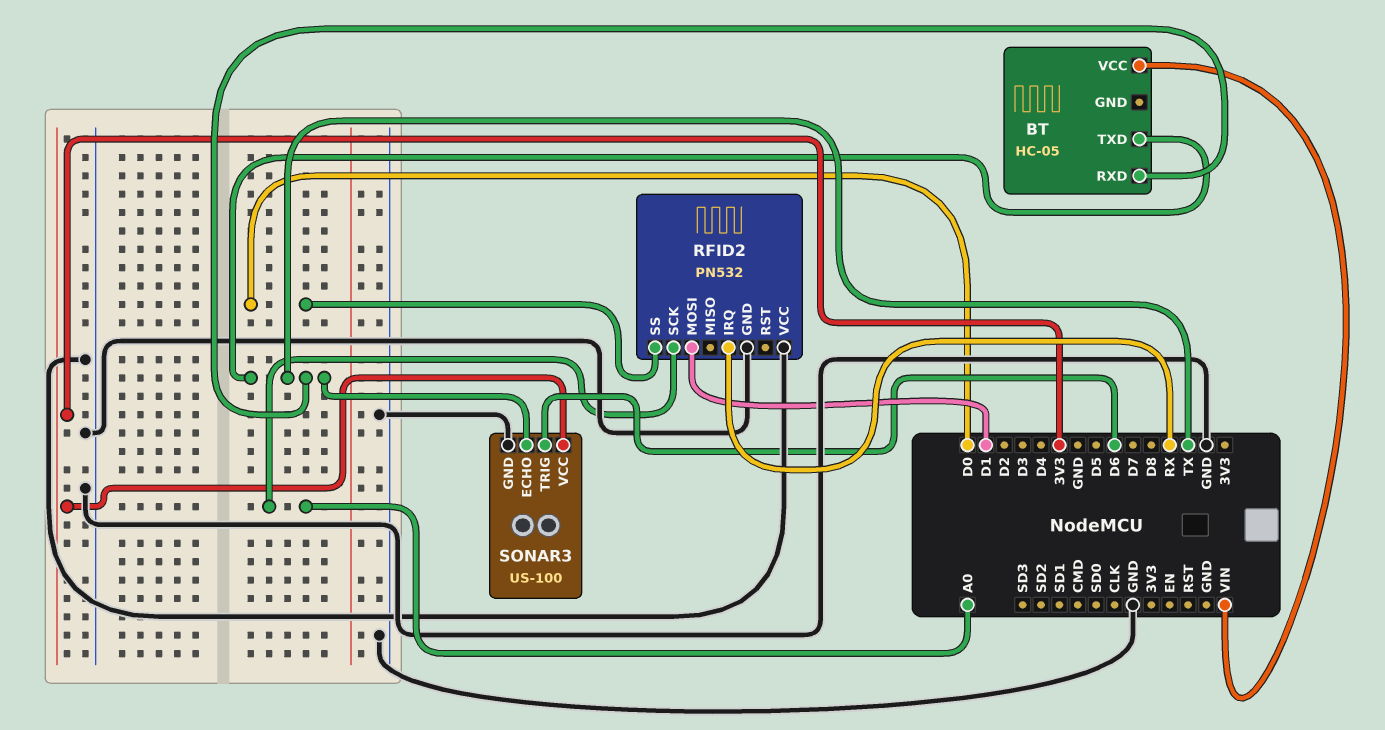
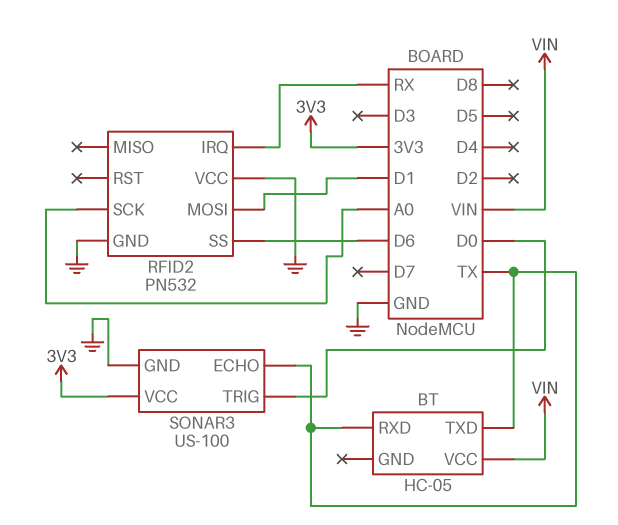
RFID2 pin SS: D0 -> D6
SONAR3 pin TRIG: D6 -> D0

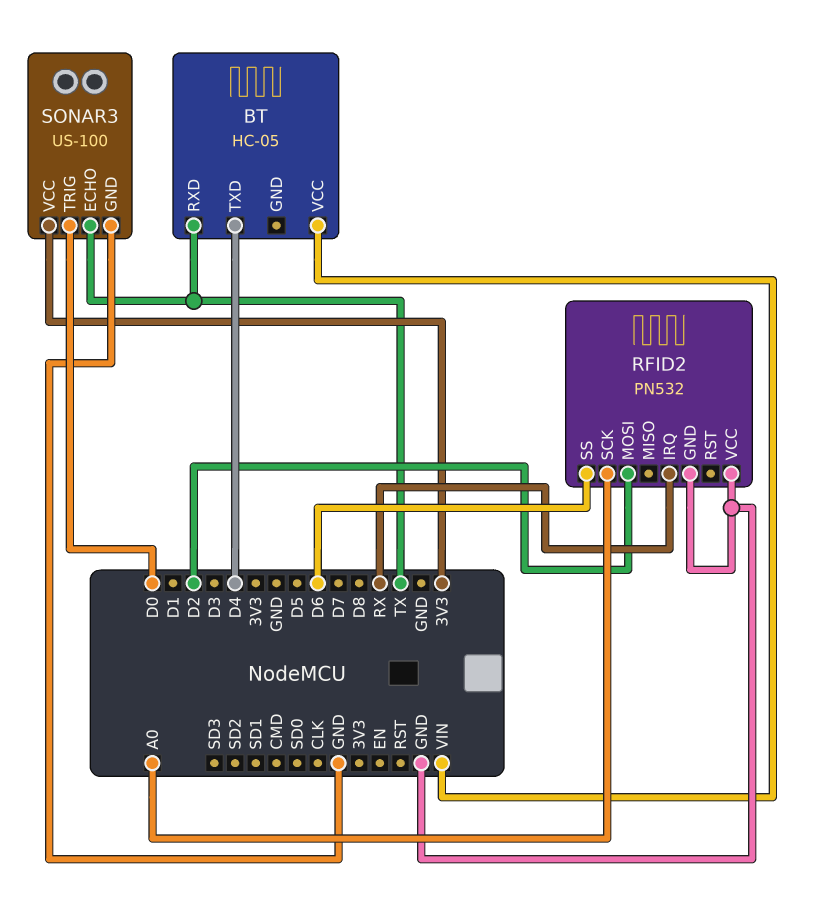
BT pin TXD: TX -> D4
RFID2 pin MOSI: D1 -> D2

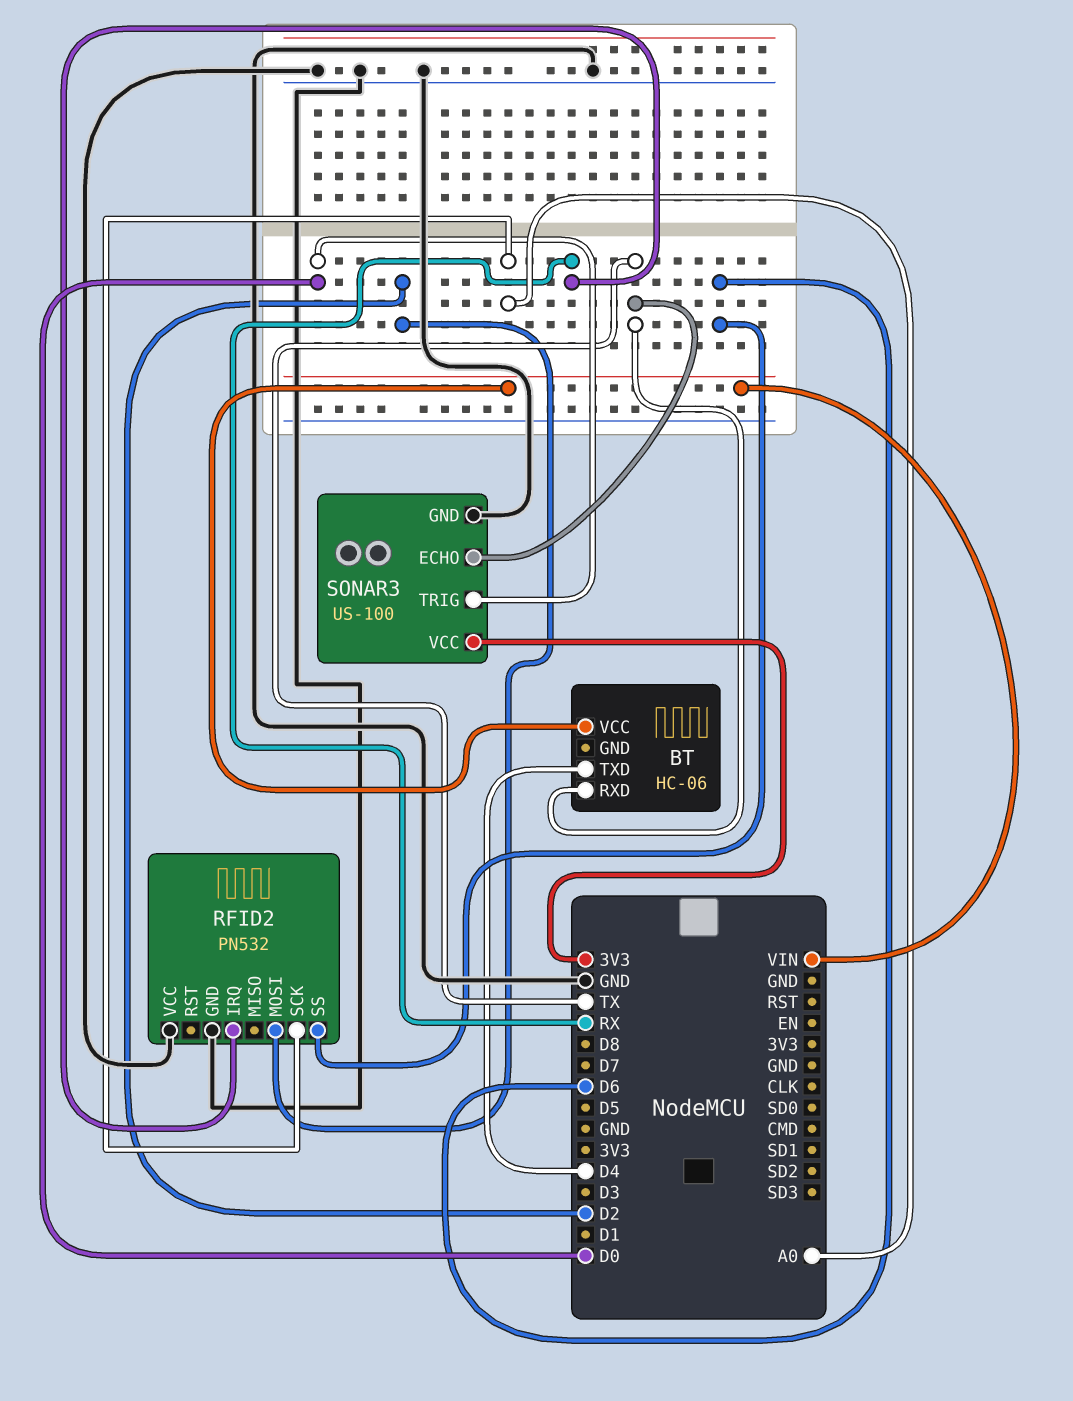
BT: HC-05 -> HC-06

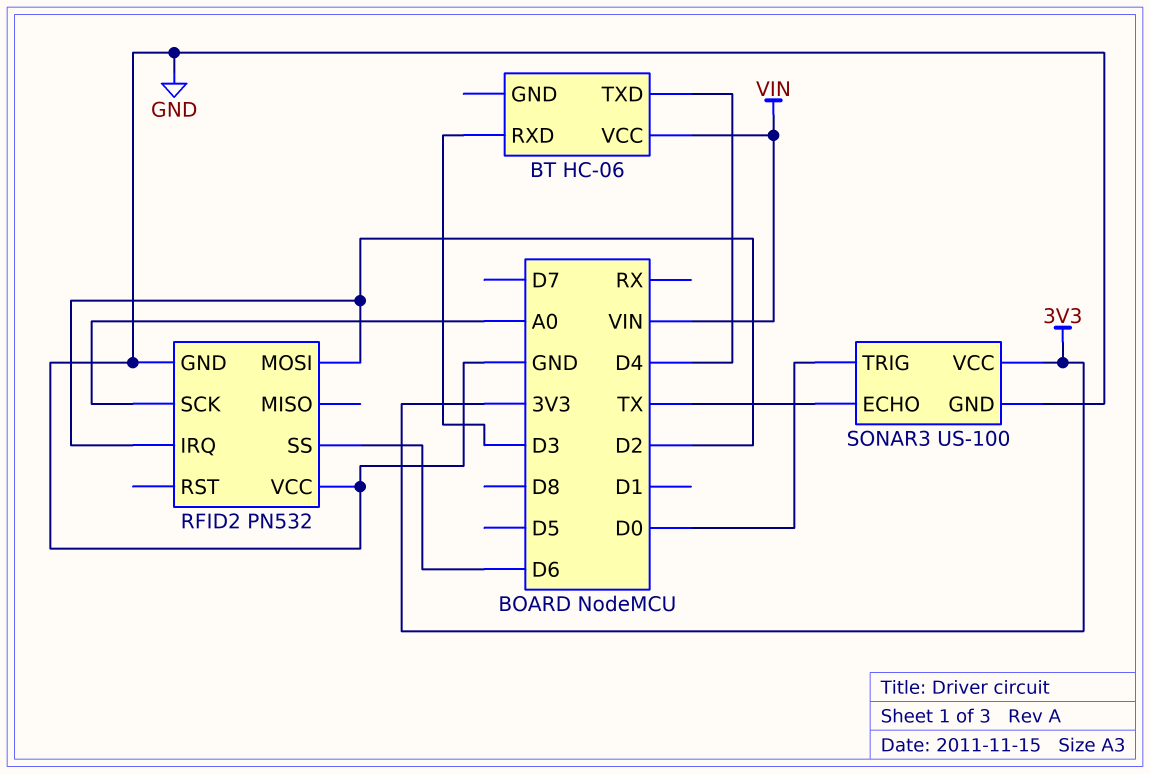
BT pin RXD: TX -> D3
RFID2 pin IRQ: RX -> D2

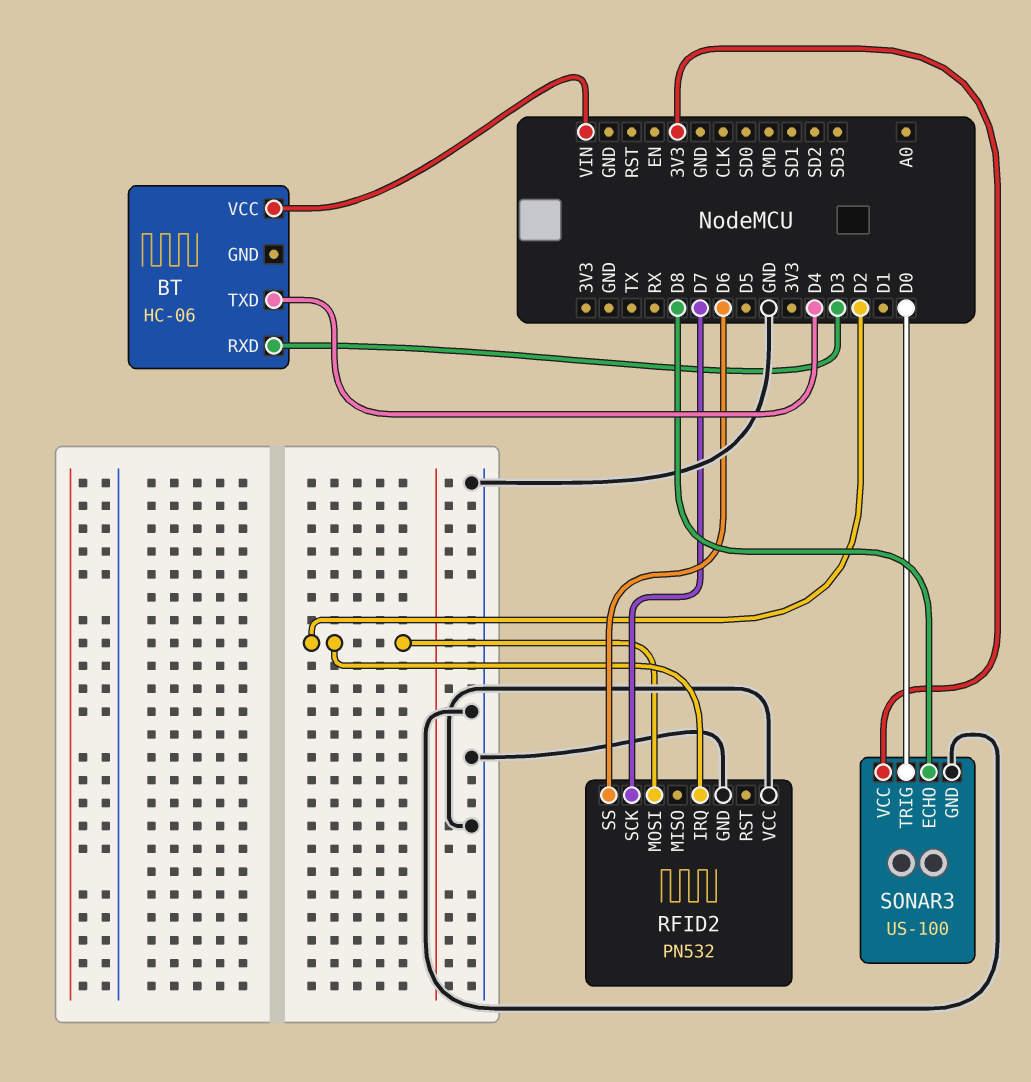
RFID2 pin SCK: A0 -> D7
SONAR3 pin ECHO: TX -> D8

